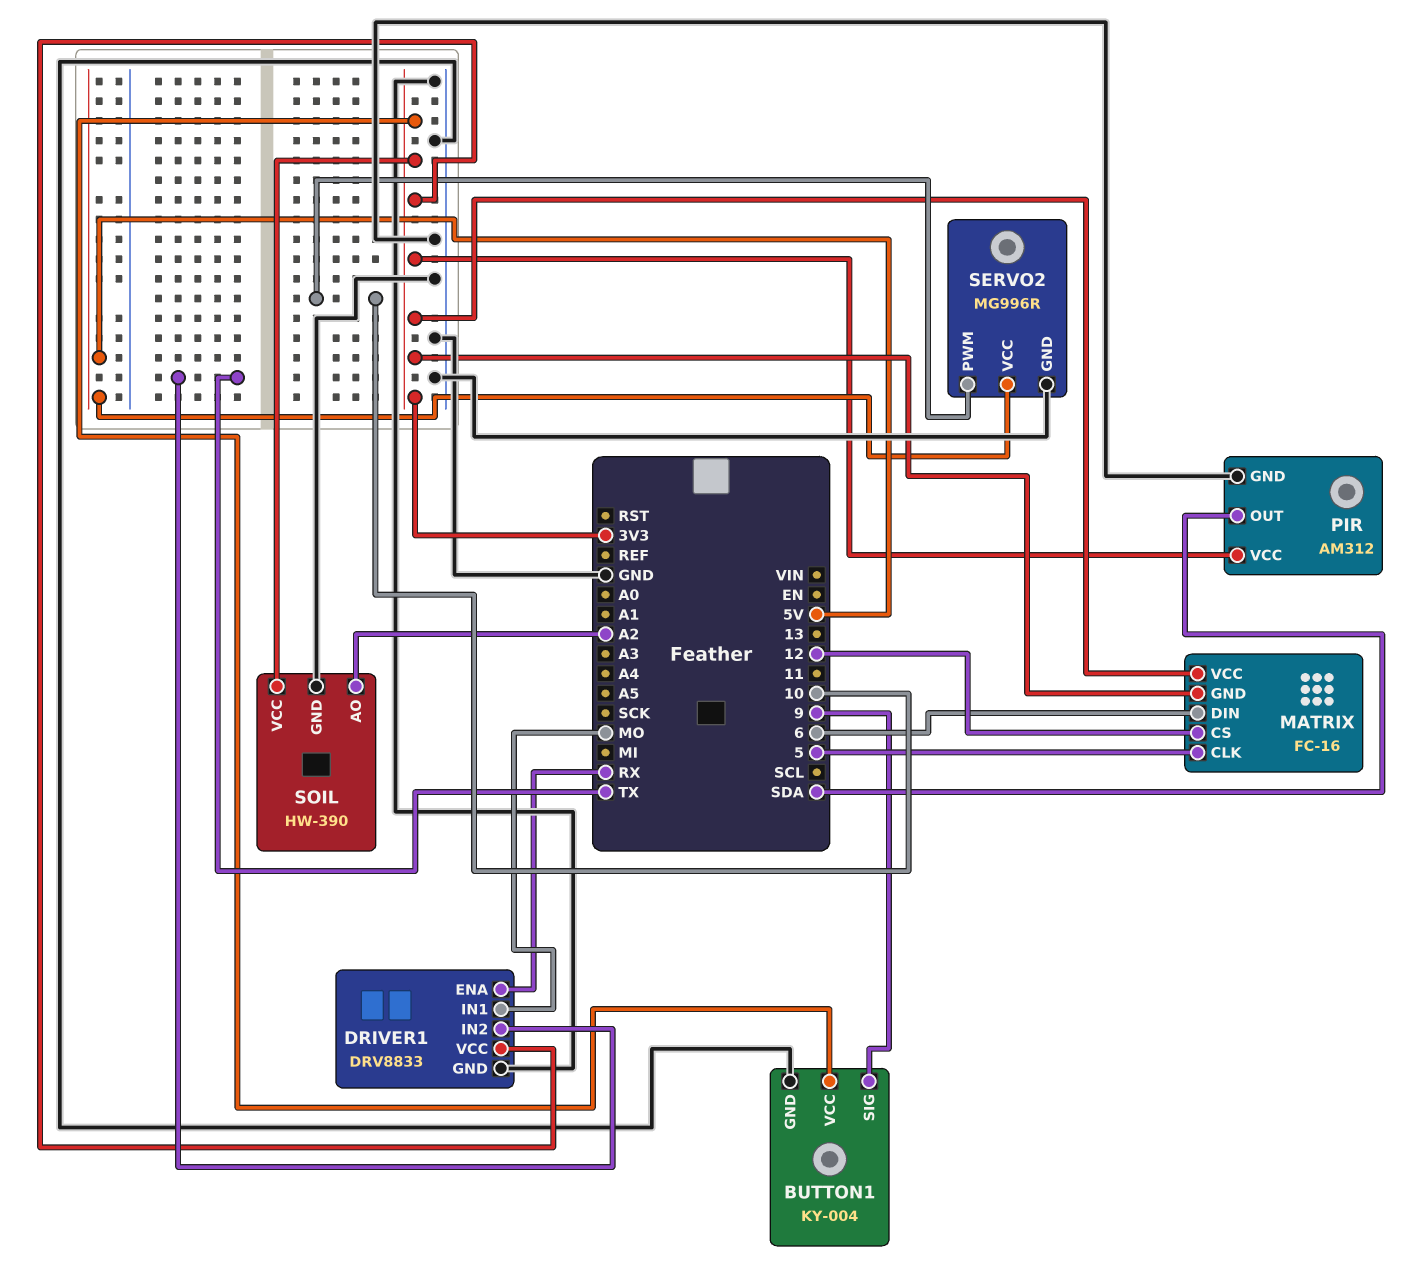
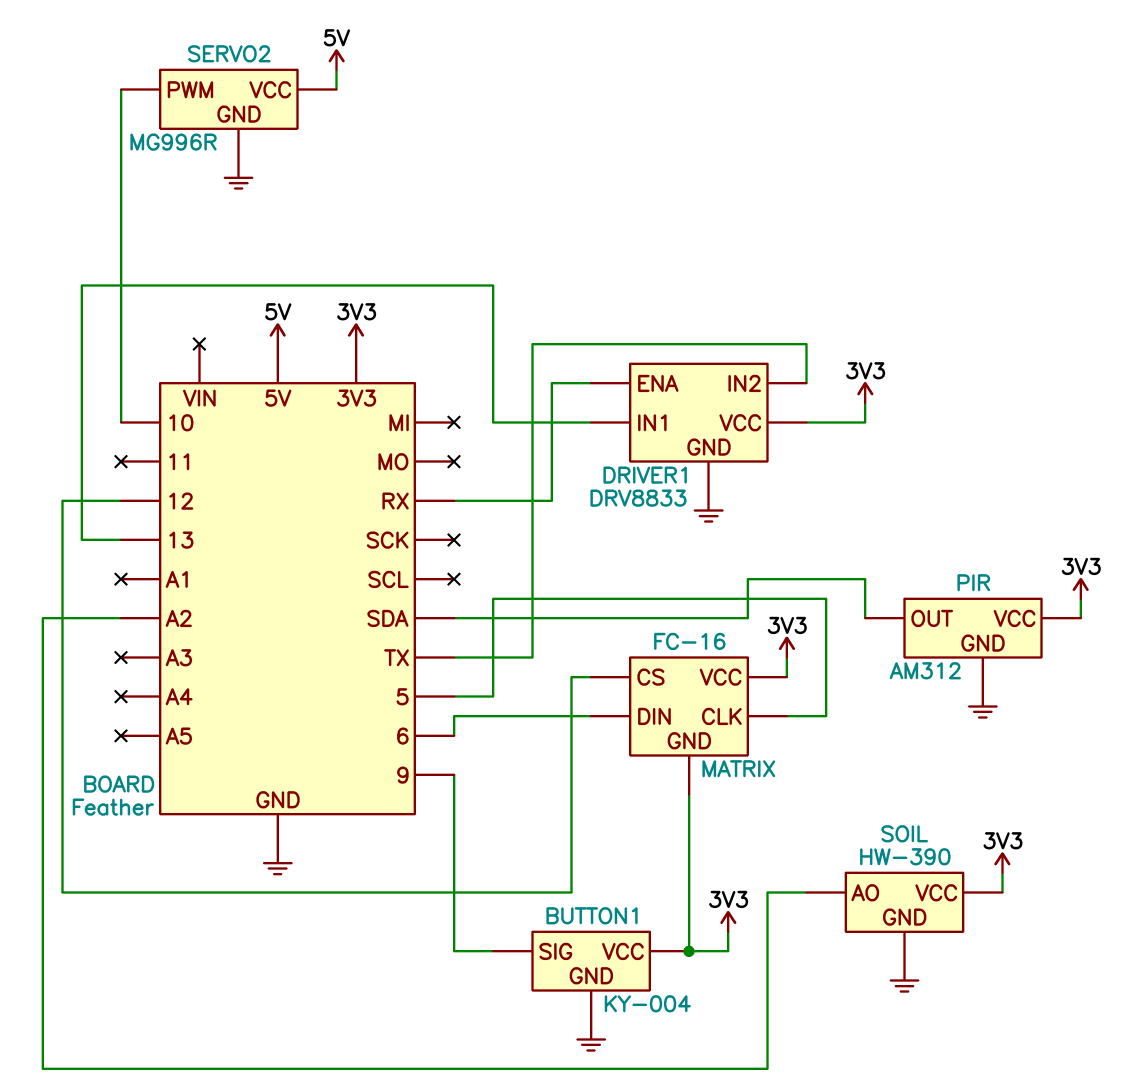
DRIVER1 pin IN1: MO -> 13

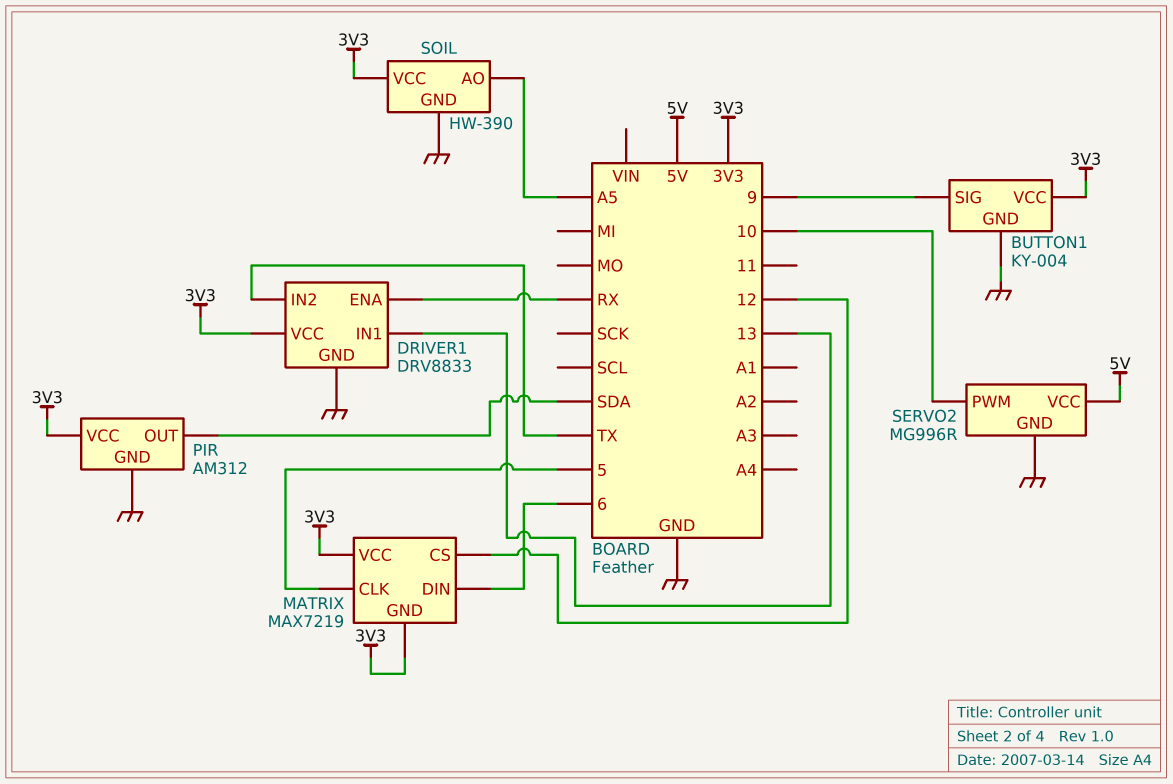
MATRIX: FC-16 -> MAX7219
SOIL pin AO: A2 -> A5

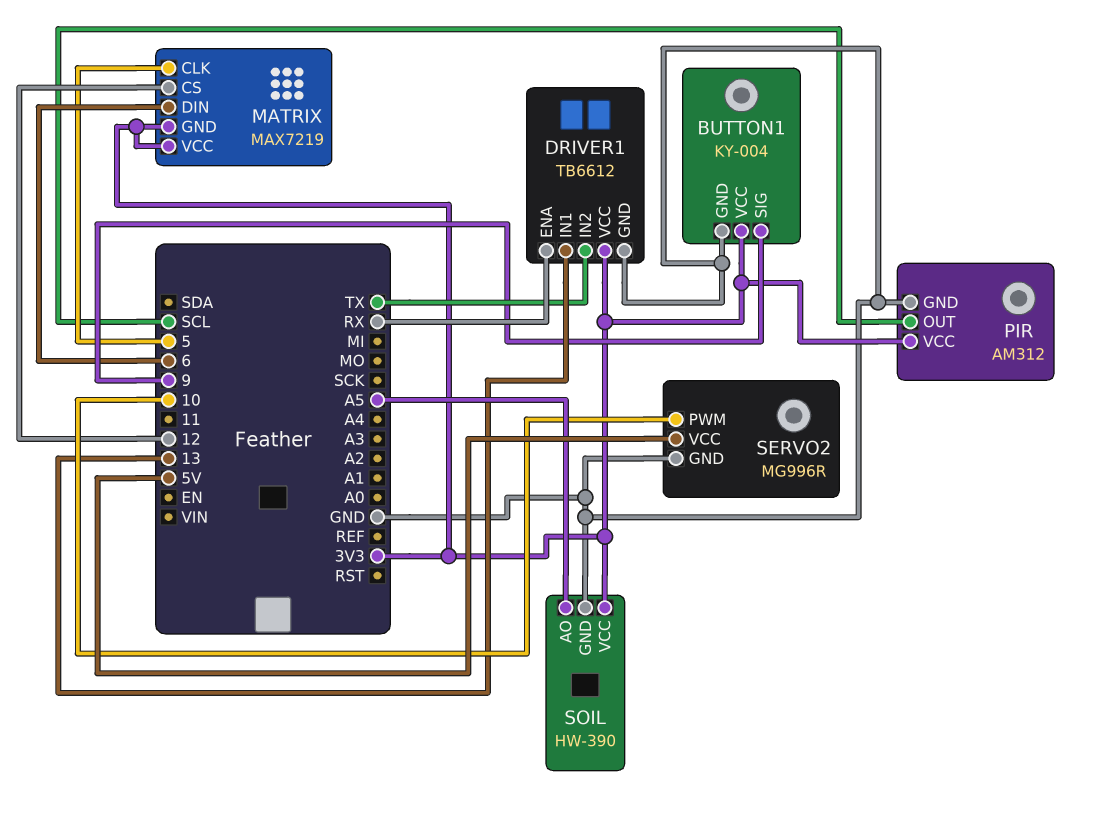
DRIVER1: DRV8833 -> TB6612
PIR pin OUT: SDA -> SCL

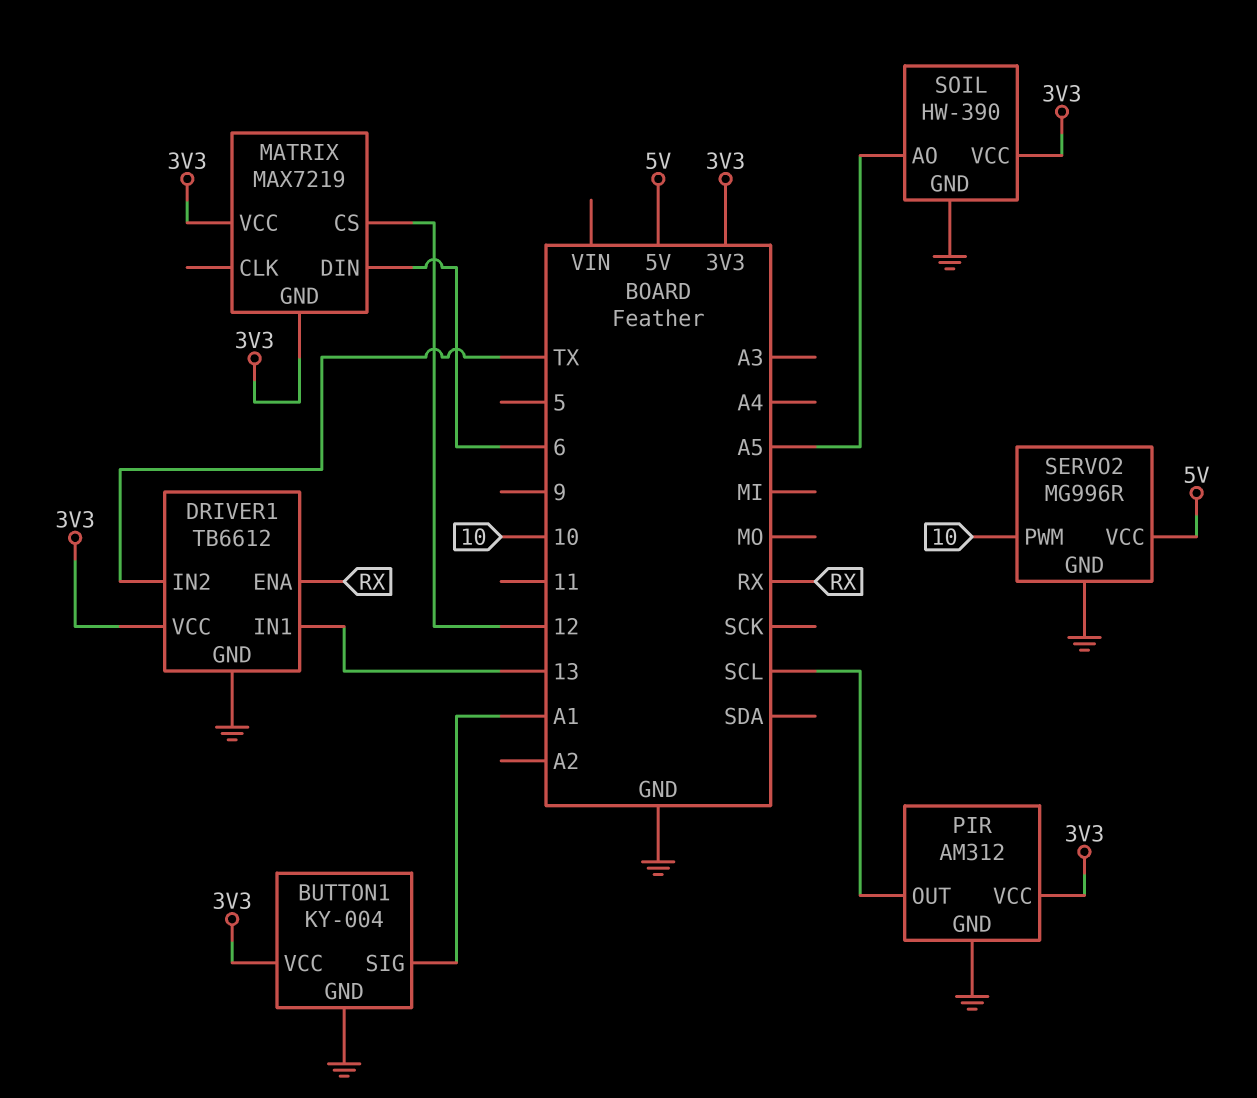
BUTTON1 pin SIG: 9 -> A1
MATRIX pin CLK: 5 -> none

